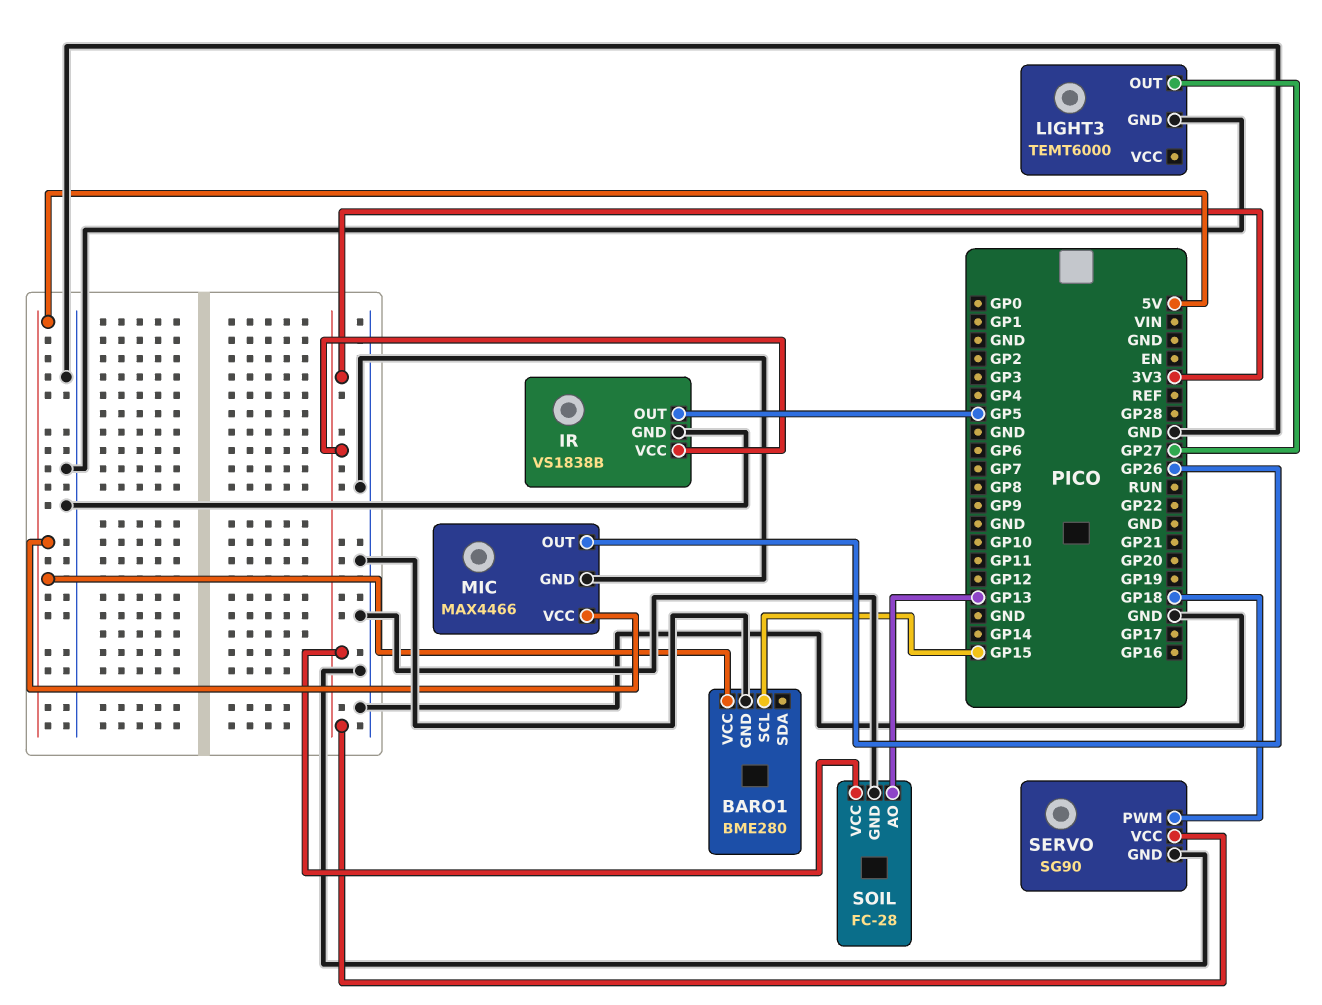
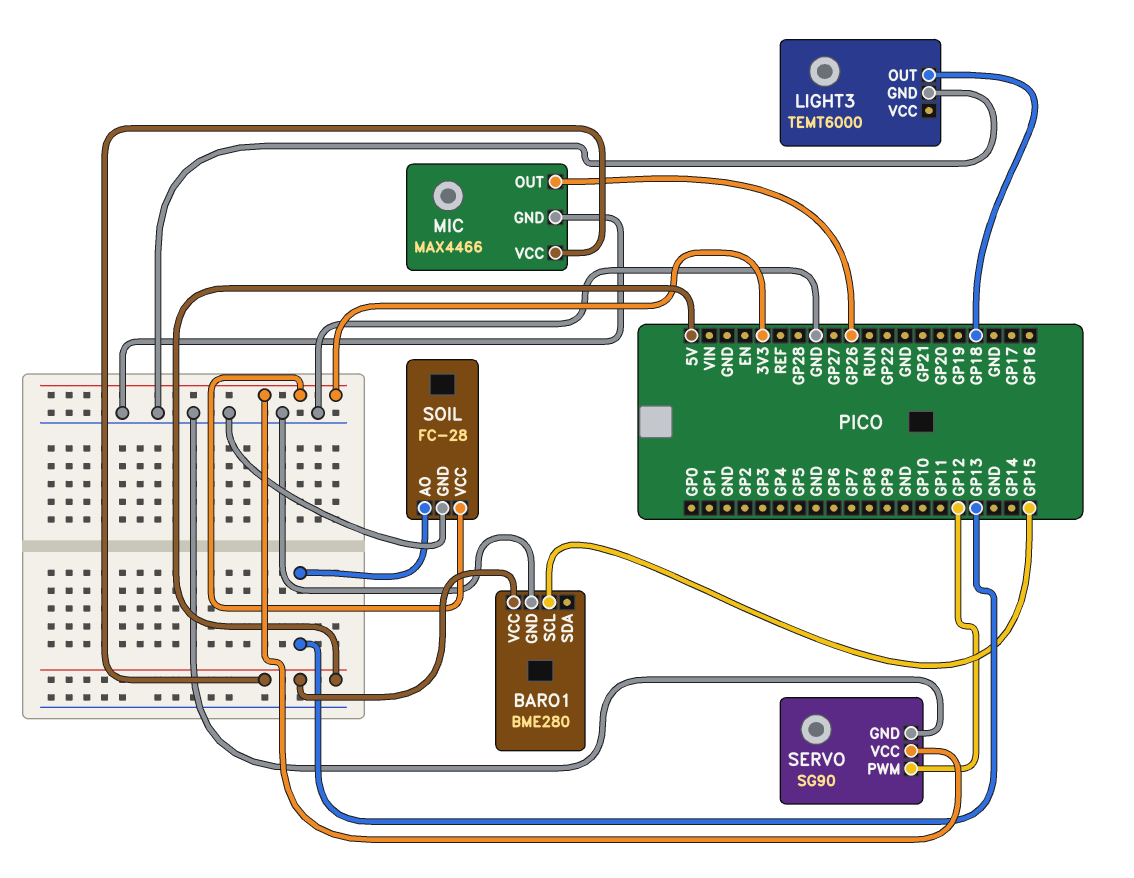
IR: VS1838B -> none
IR pin GND: GND -> none
IR pin OUT: GP5 -> none
IR pin VCC: 3V3 -> none
LIGHT3 pin OUT: GP27 -> GP18
SERVO pin PWM: GP18 -> GP12

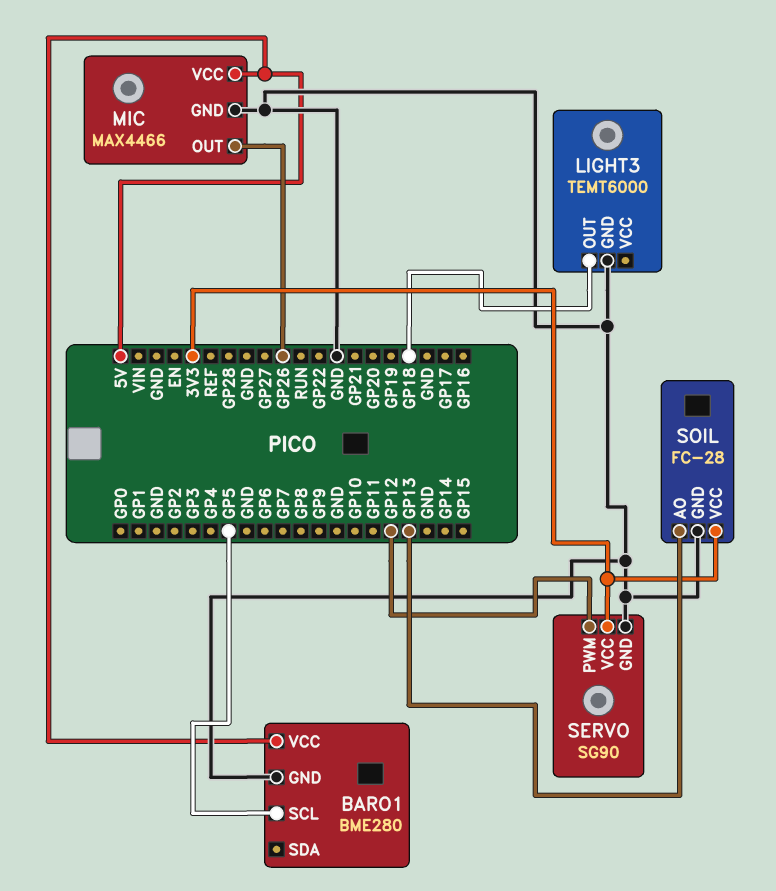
BARO1 pin SCL: GP15 -> GP5

